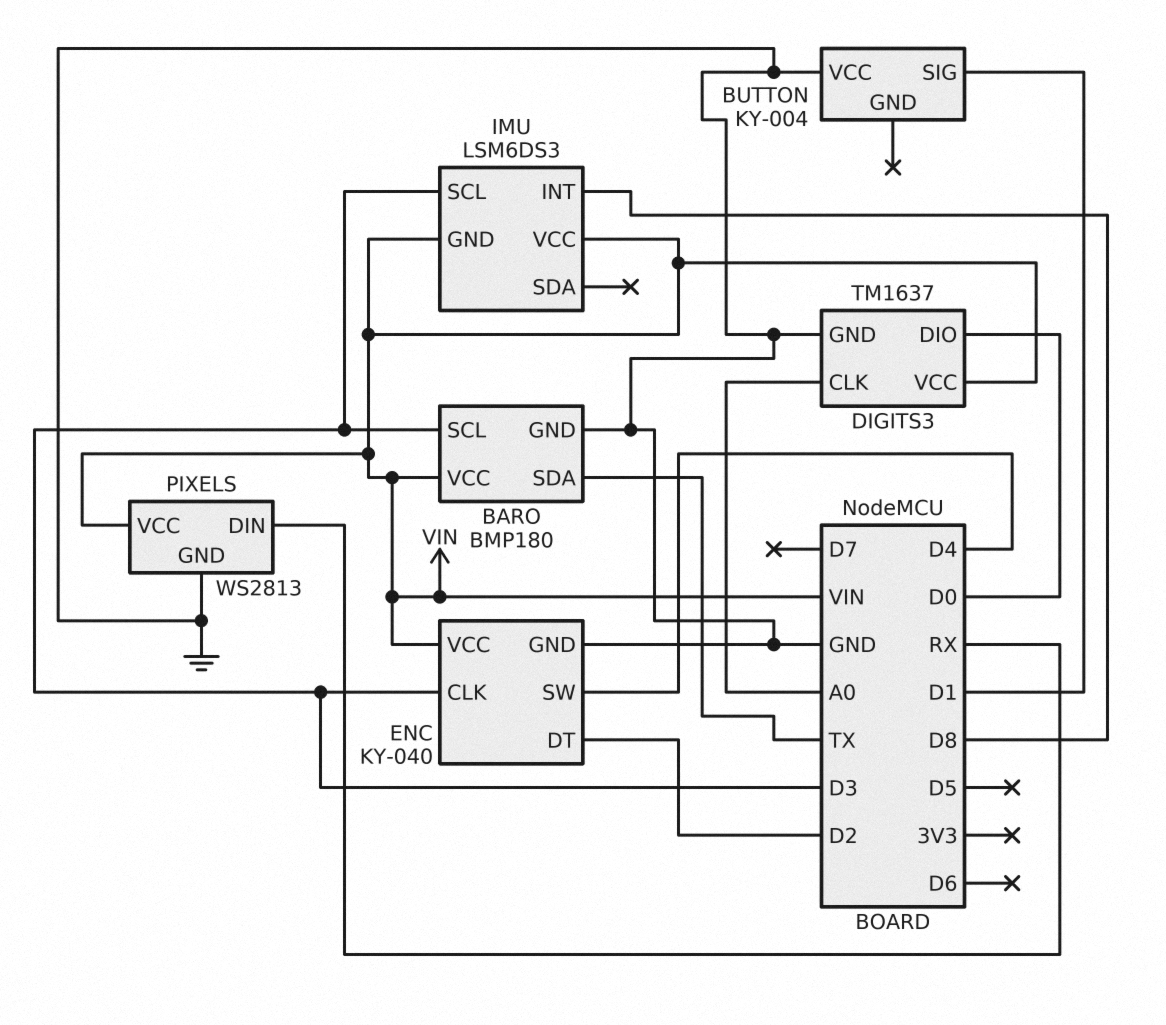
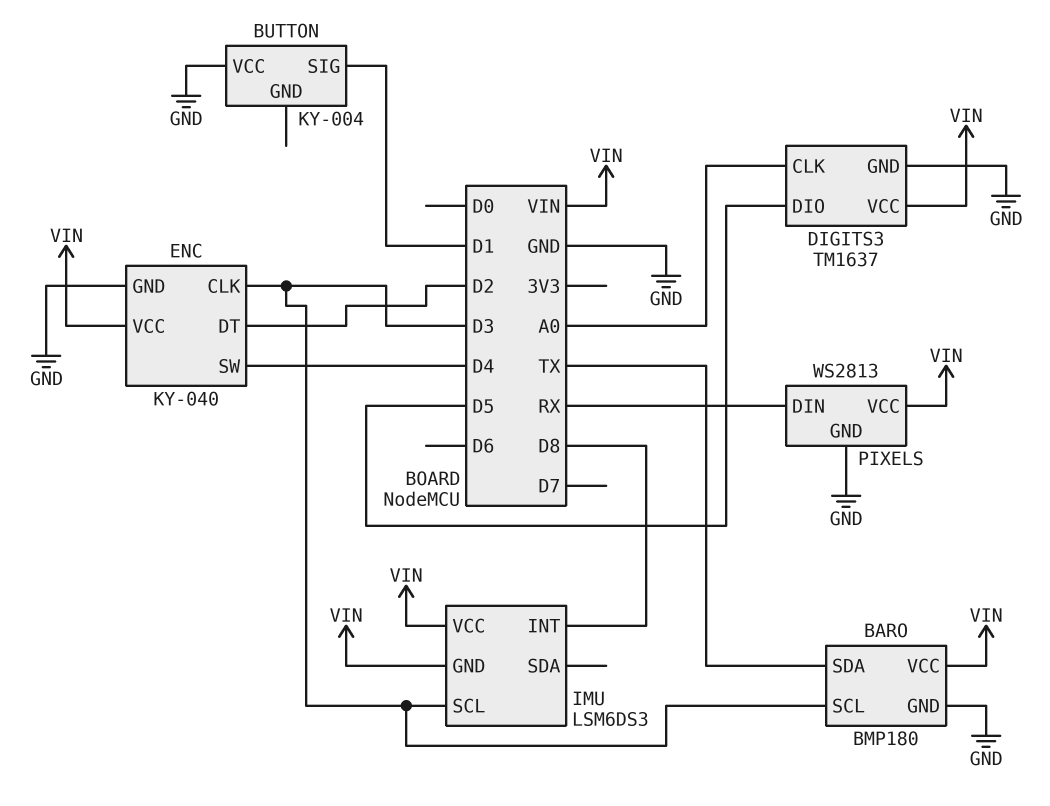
DIGITS3 pin DIO: D0 -> D5

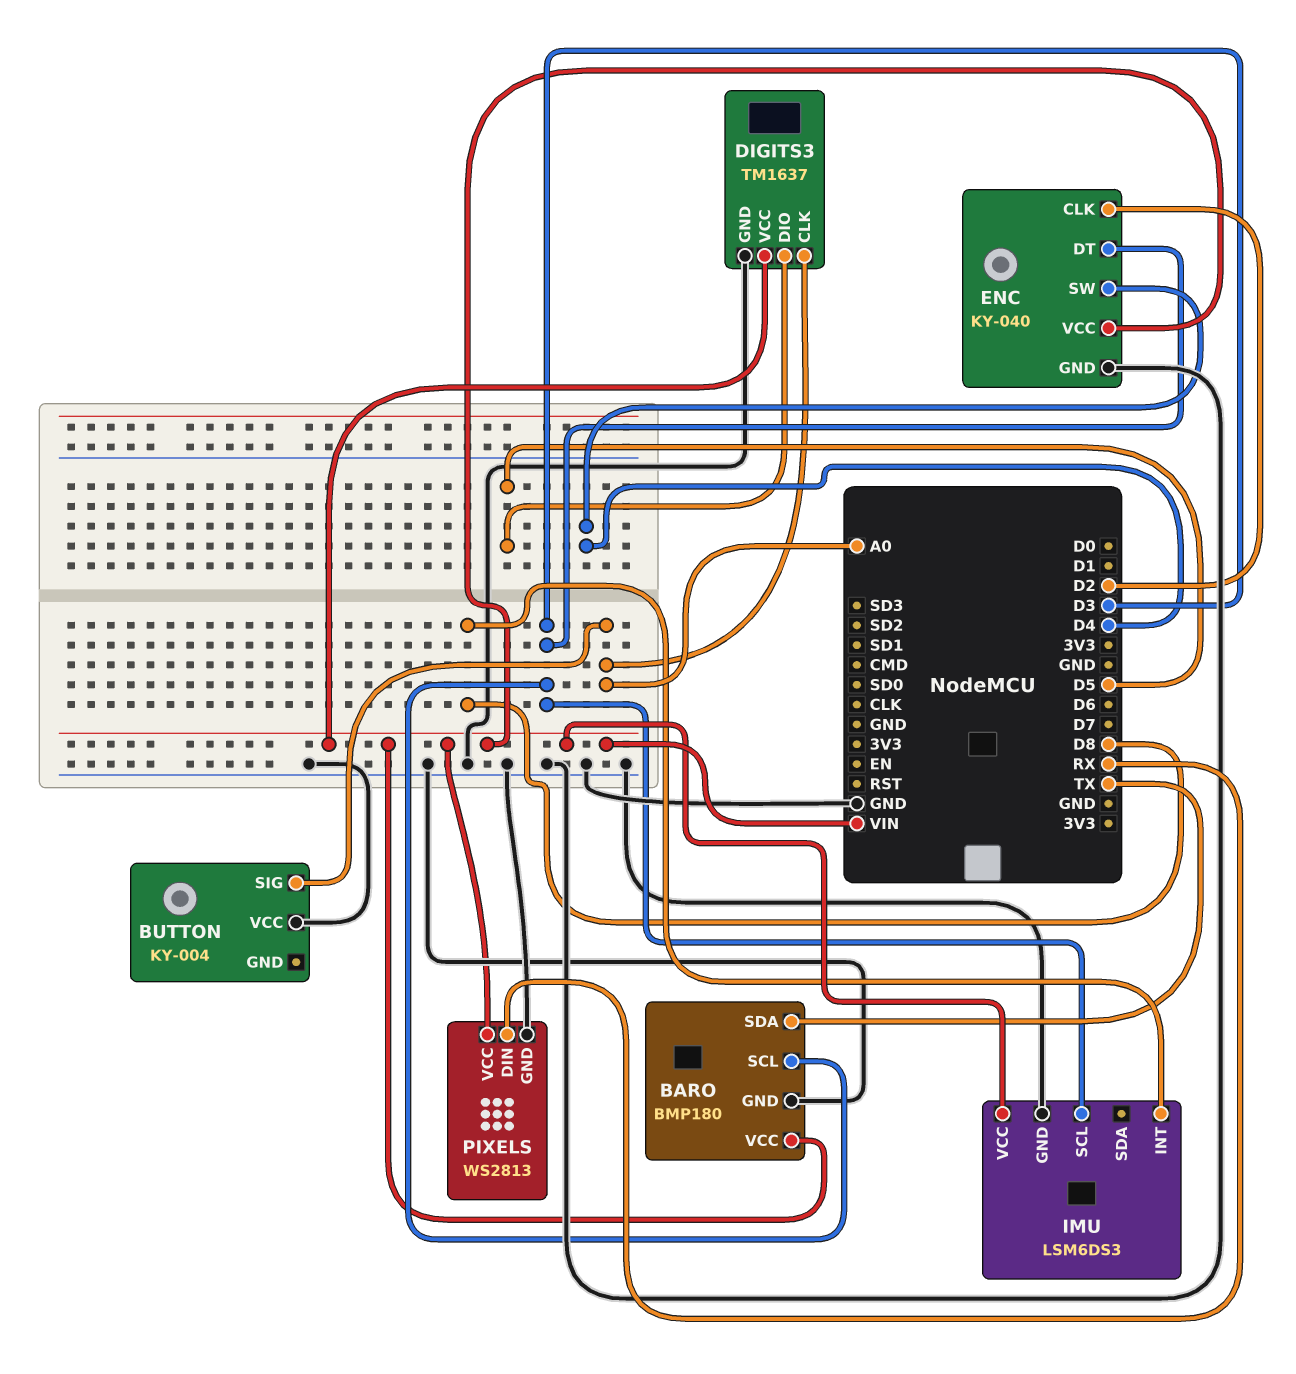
BUTTON pin SIG: D1 -> A0
ENC pin CLK: D3 -> D2
ENC pin DT: D2 -> D3
IMU pin GND: VIN -> GND

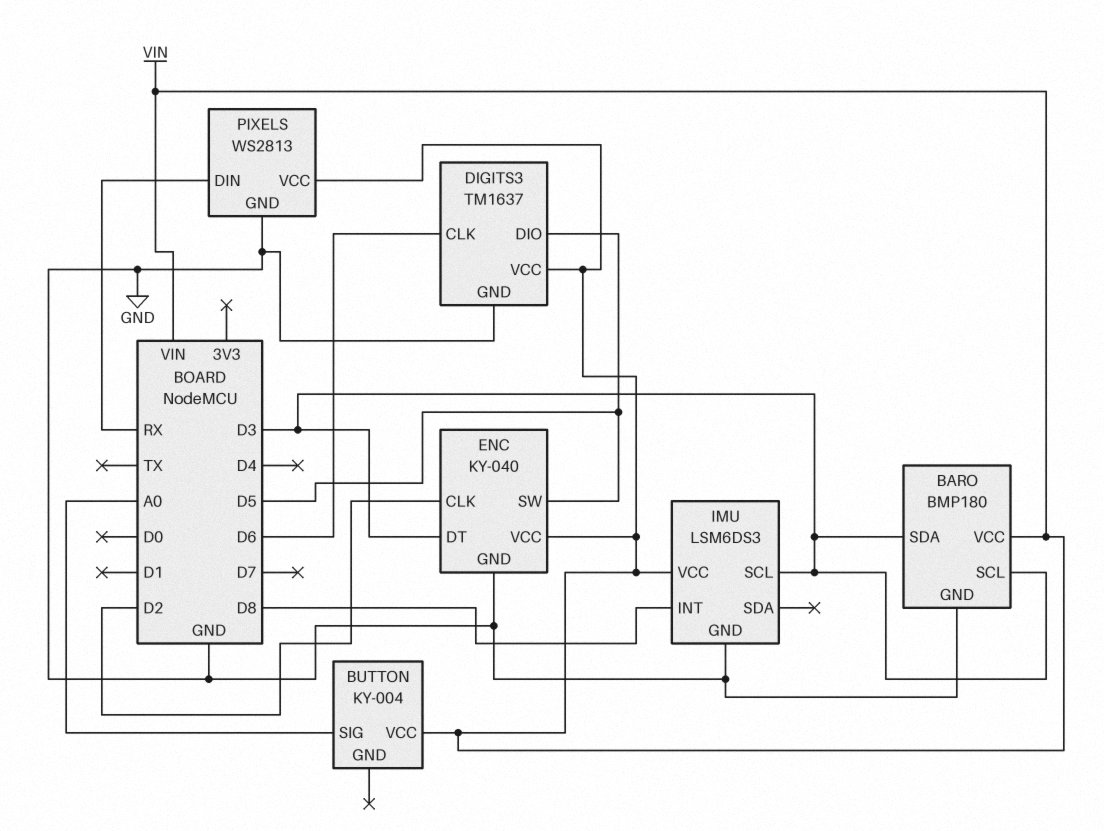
BARO pin SDA: TX -> D3
BUTTON pin VCC: GND -> VIN
DIGITS3 pin CLK: A0 -> D6
ENC pin SW: D4 -> D5

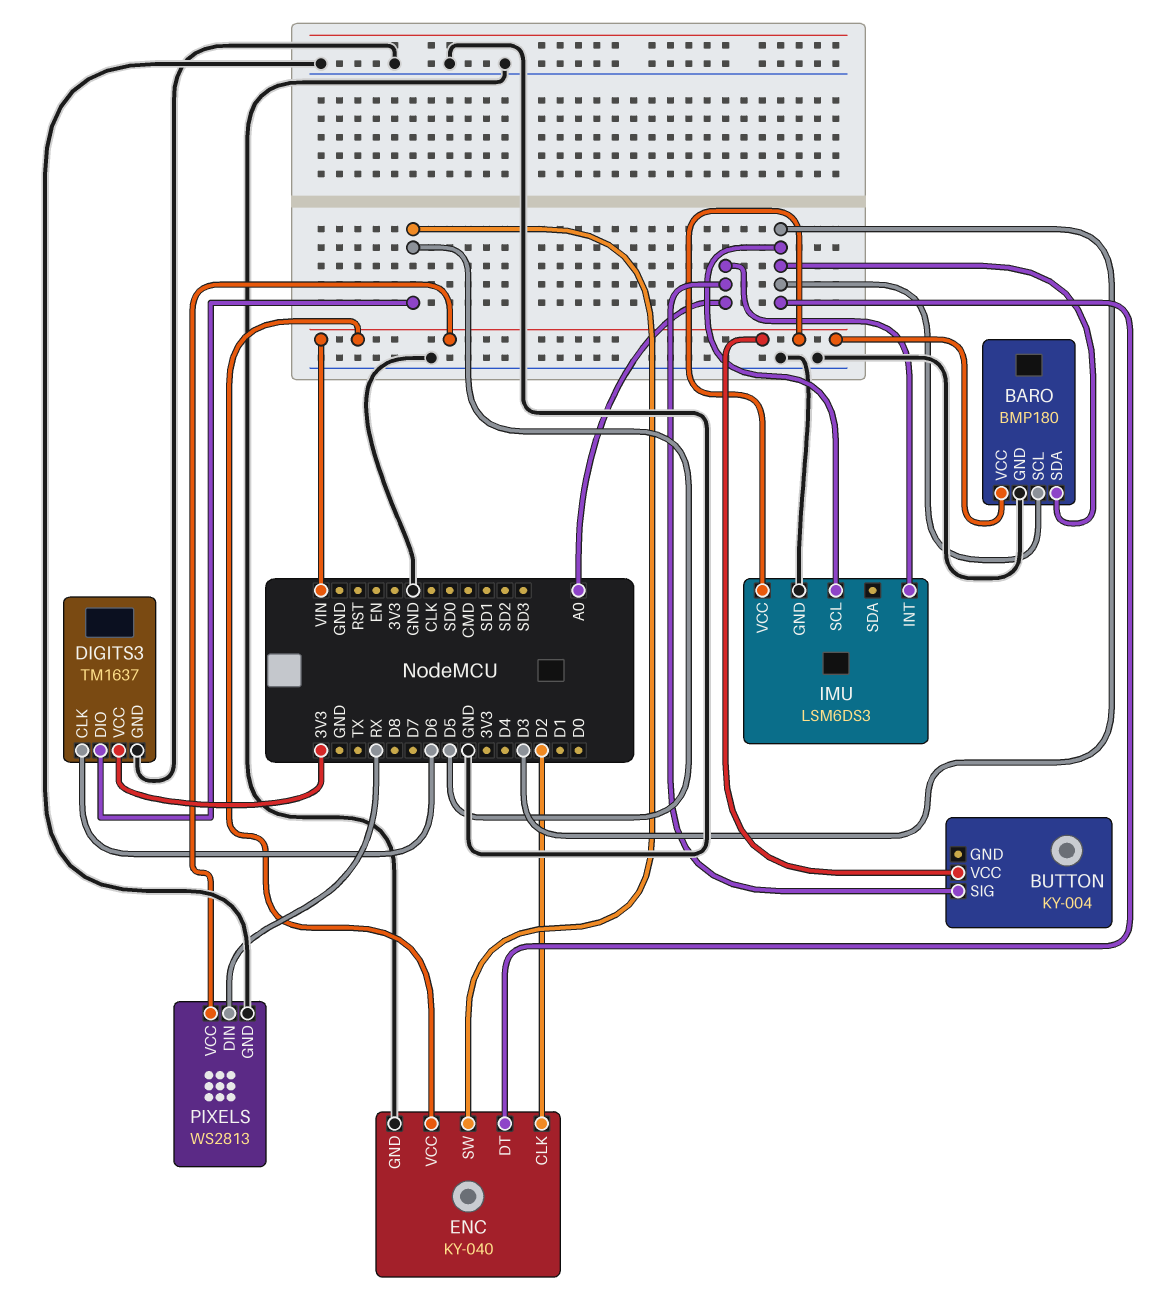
DIGITS3 pin VCC: VIN -> 3V3
IMU pin INT: D8 -> A0

